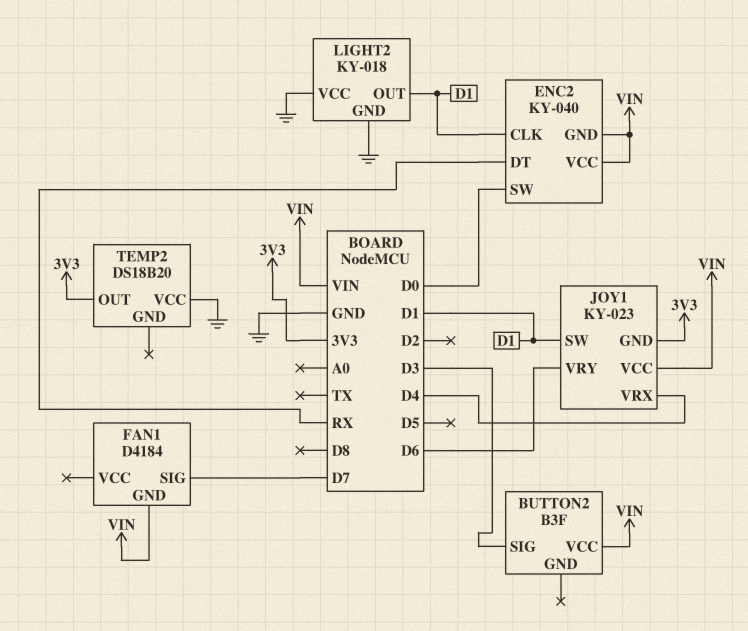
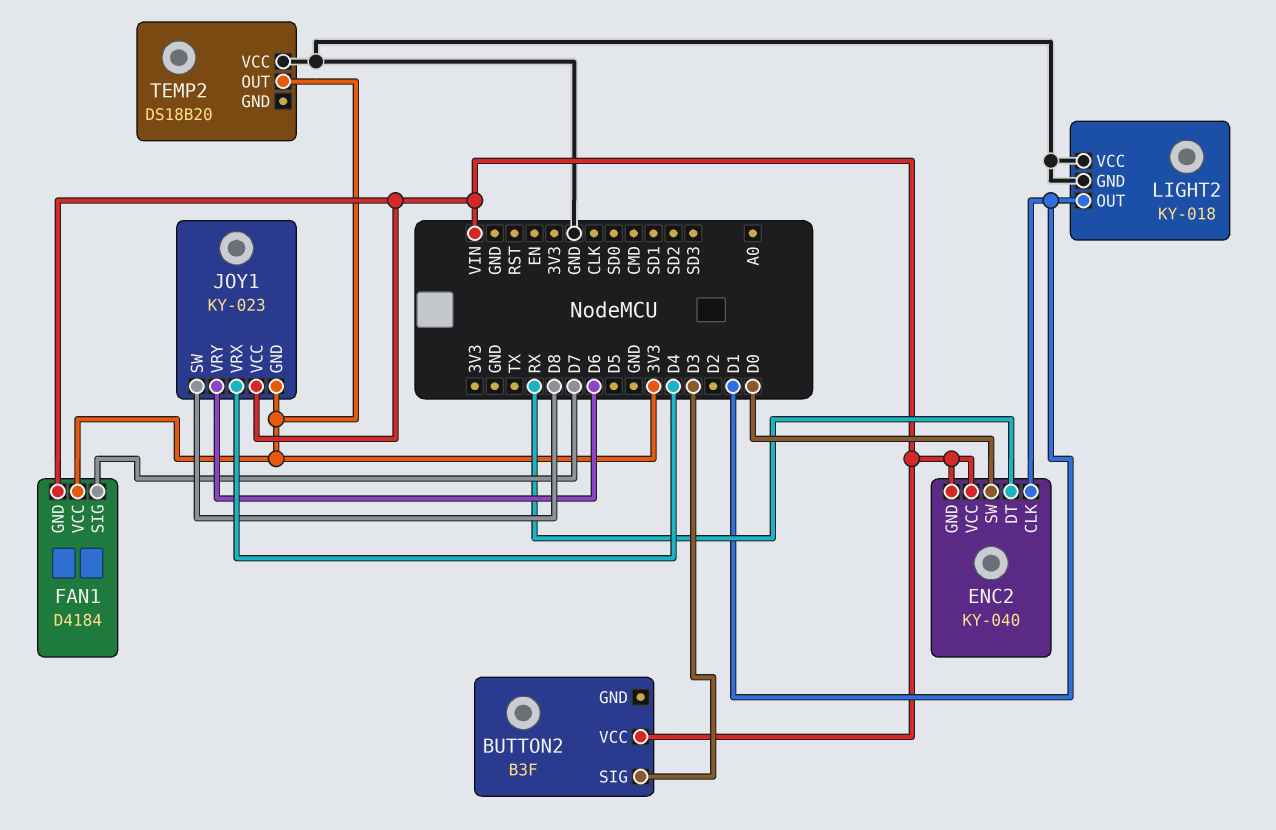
FAN1 pin VCC: none -> 3V3
JOY1 pin SW: D1 -> D8

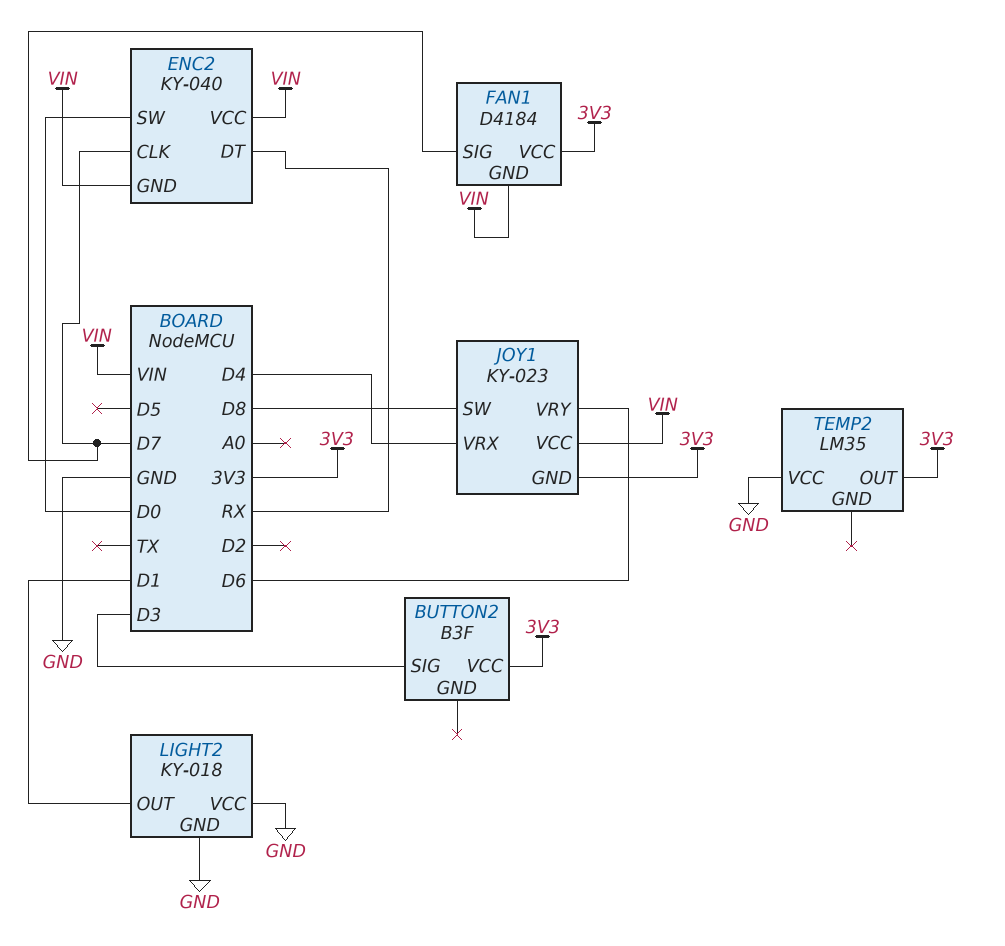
BUTTON2 pin VCC: VIN -> 3V3
ENC2 pin CLK: D1 -> D7
TEMP2: DS18B20 -> LM35

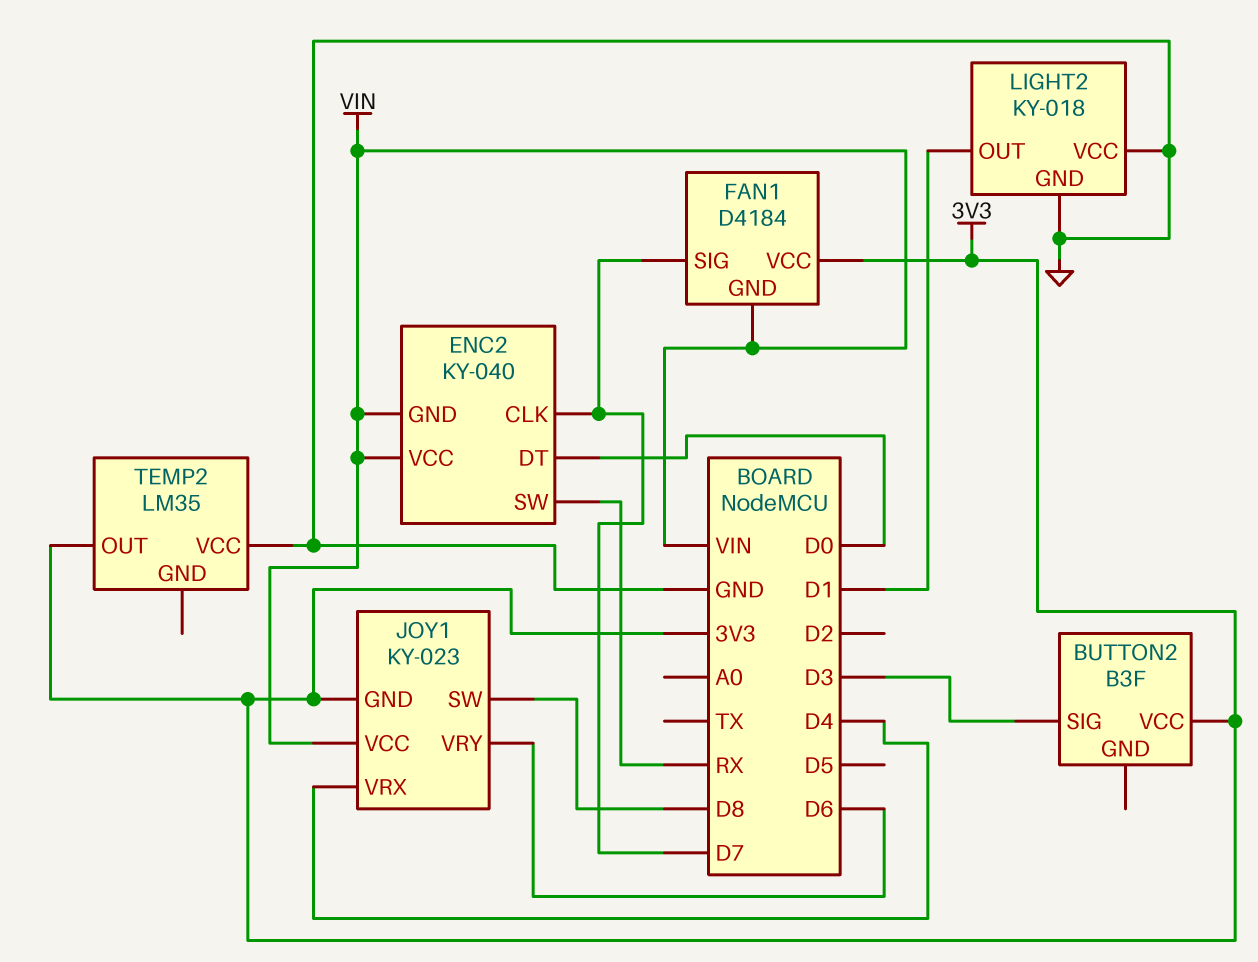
ENC2 pin DT: RX -> D0
ENC2 pin SW: D0 -> RX

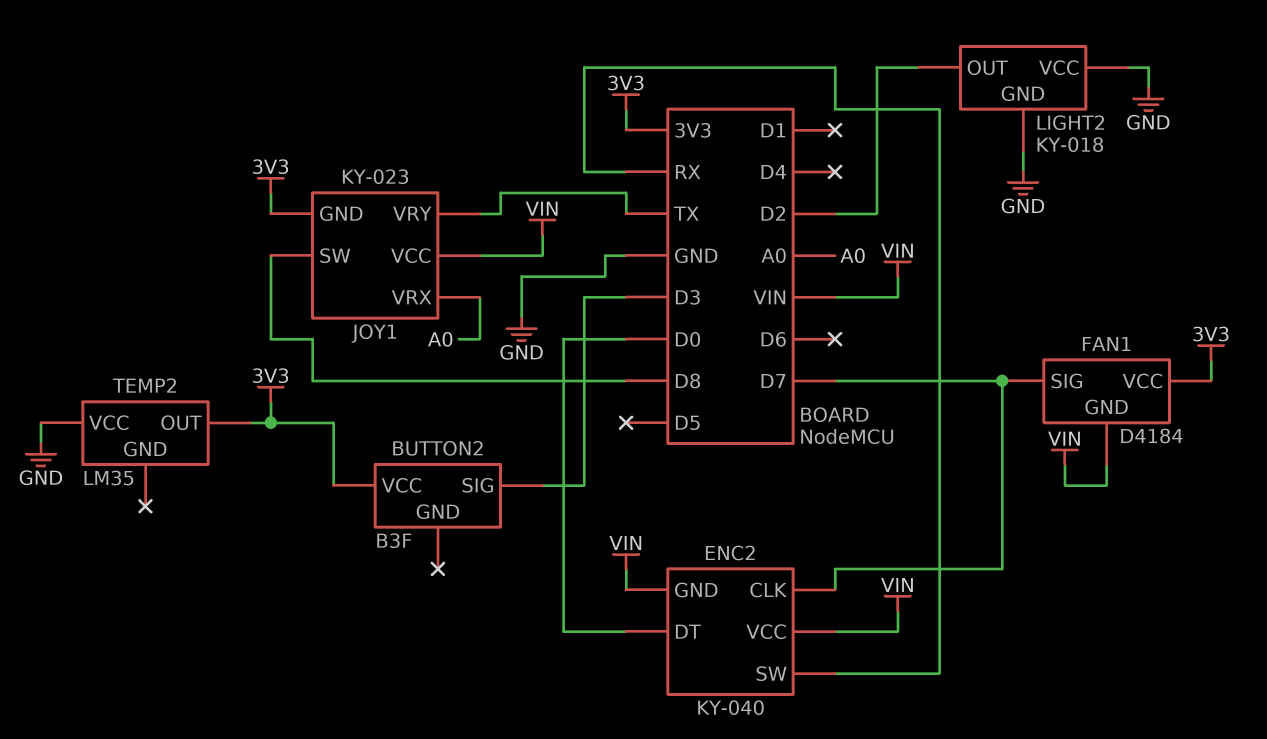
JOY1 pin VRX: D4 -> A0
JOY1 pin VRY: D6 -> TX
LIGHT2 pin OUT: D1 -> D2

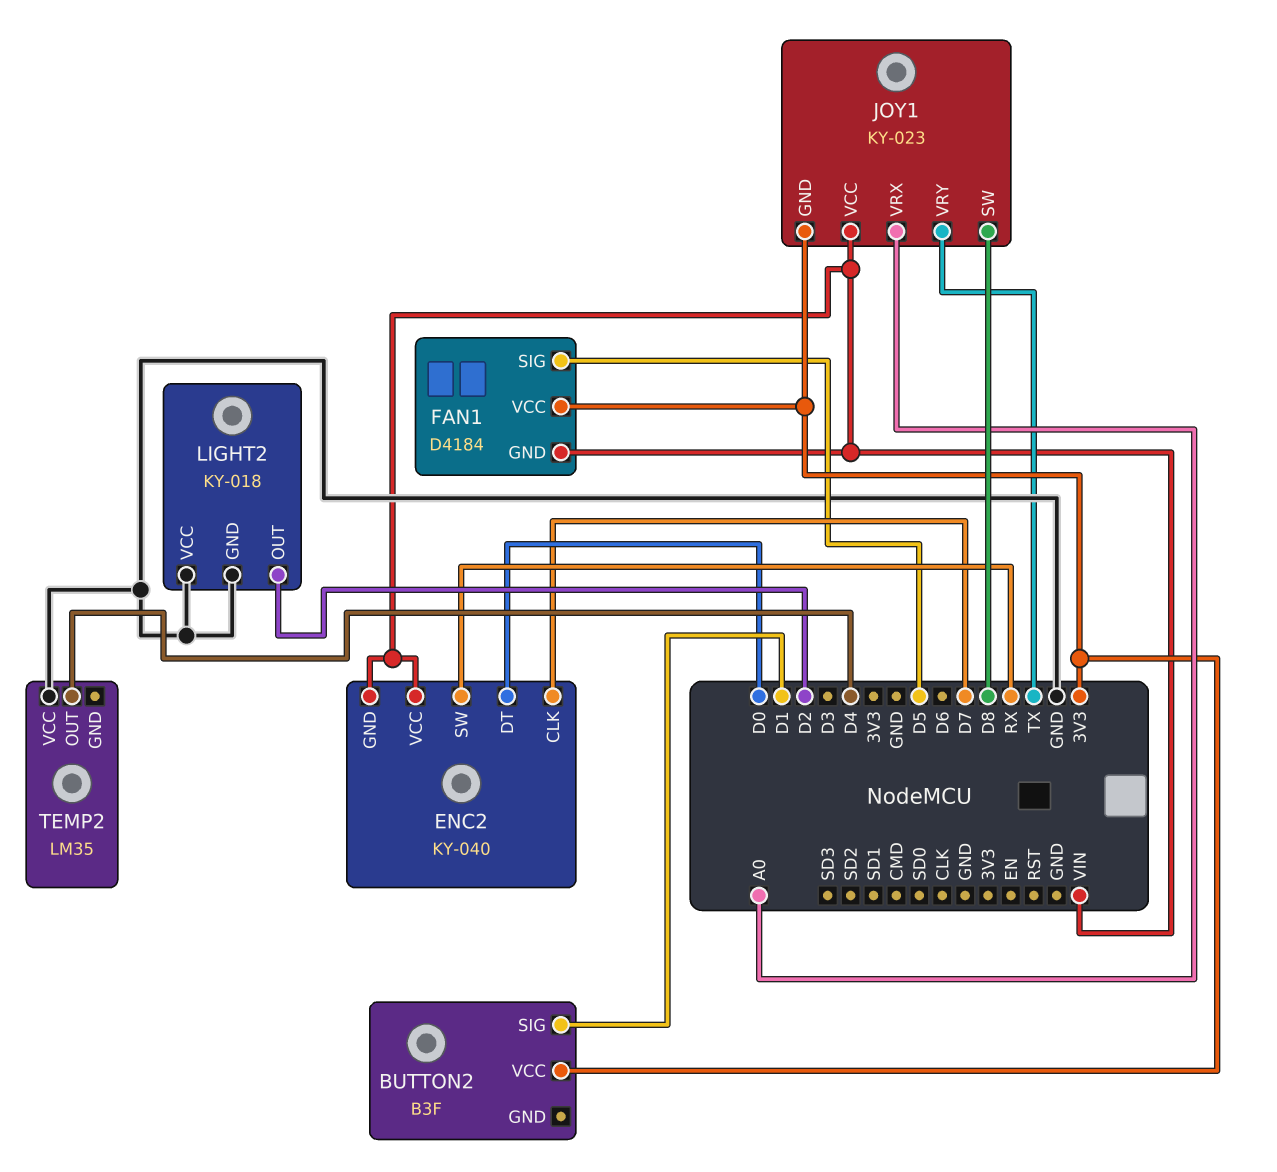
BUTTON2 pin SIG: D3 -> D1
FAN1 pin SIG: D7 -> D5
TEMP2 pin OUT: 3V3 -> D4

